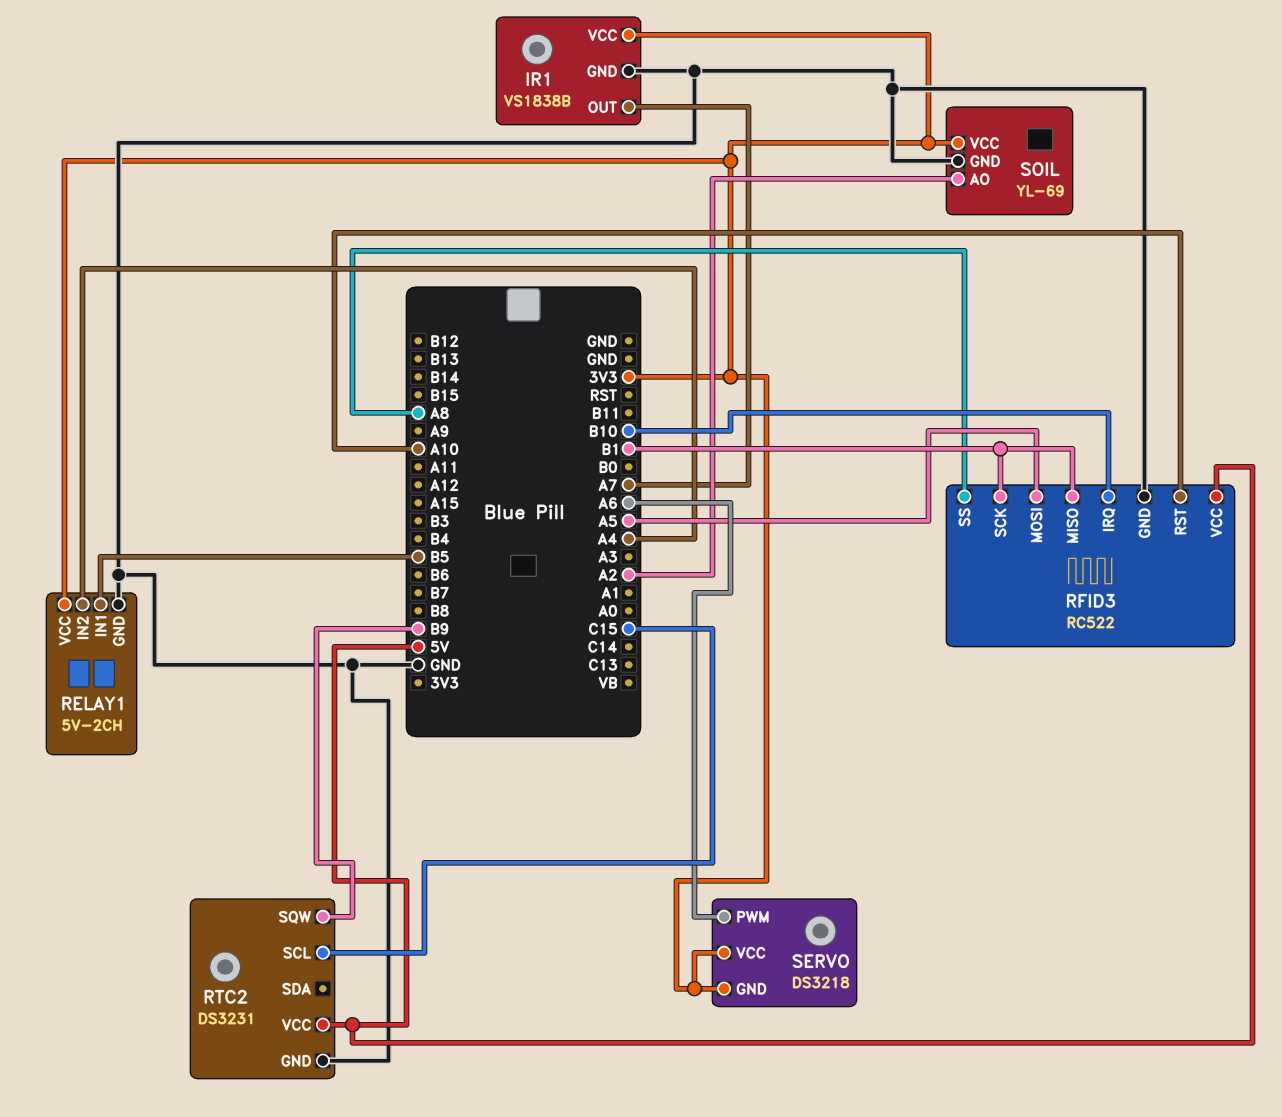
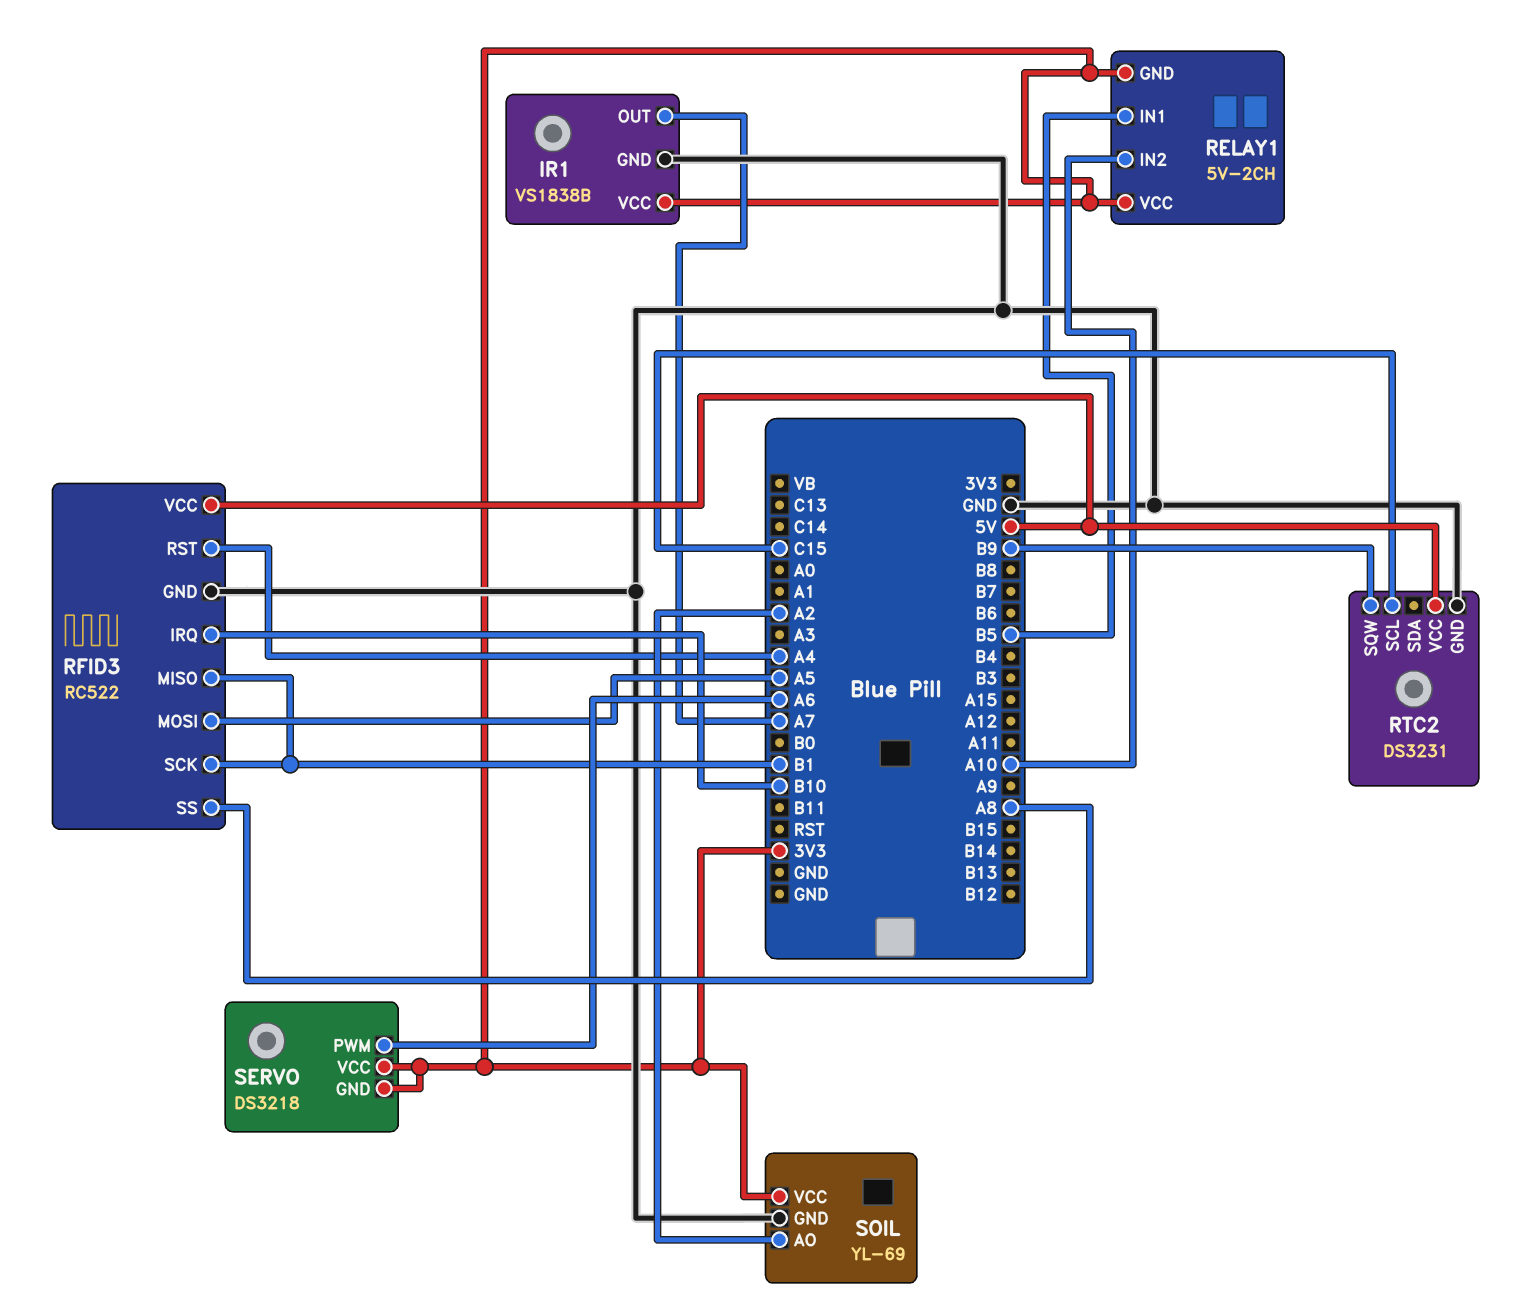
RELAY1 pin GND: GND -> 3V3
RELAY1 pin IN2: A4 -> A10
RFID3 pin RST: A10 -> A4

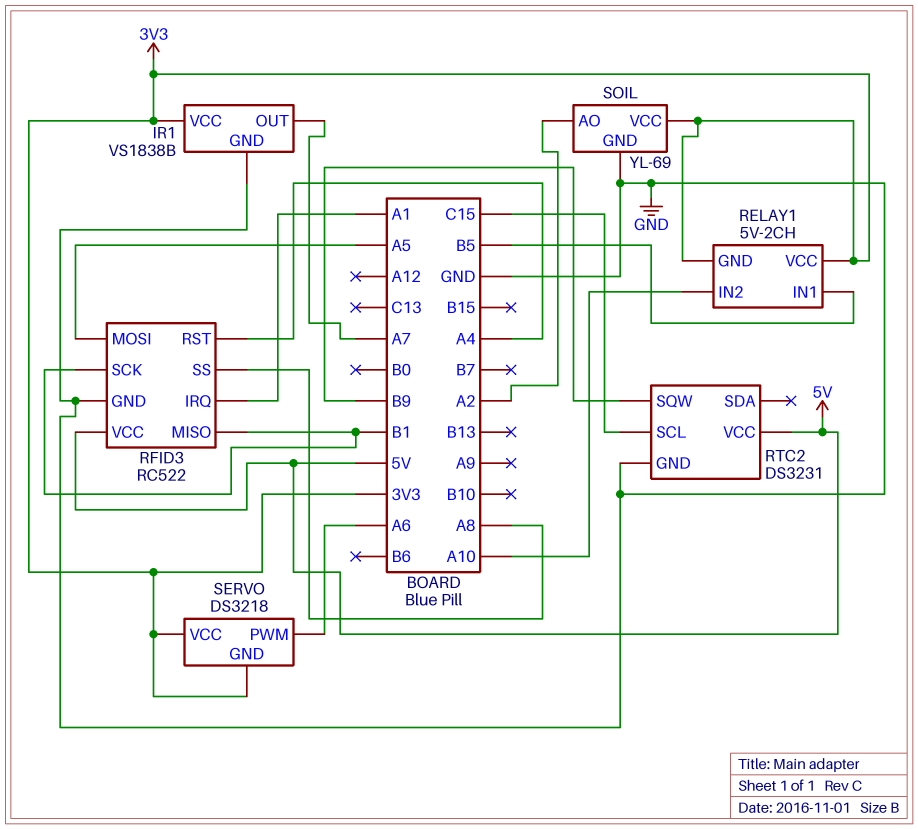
RFID3 pin IRQ: B10 -> A1

